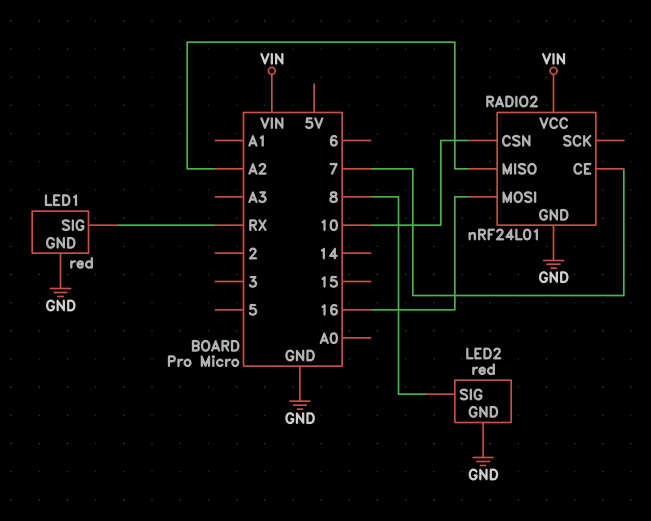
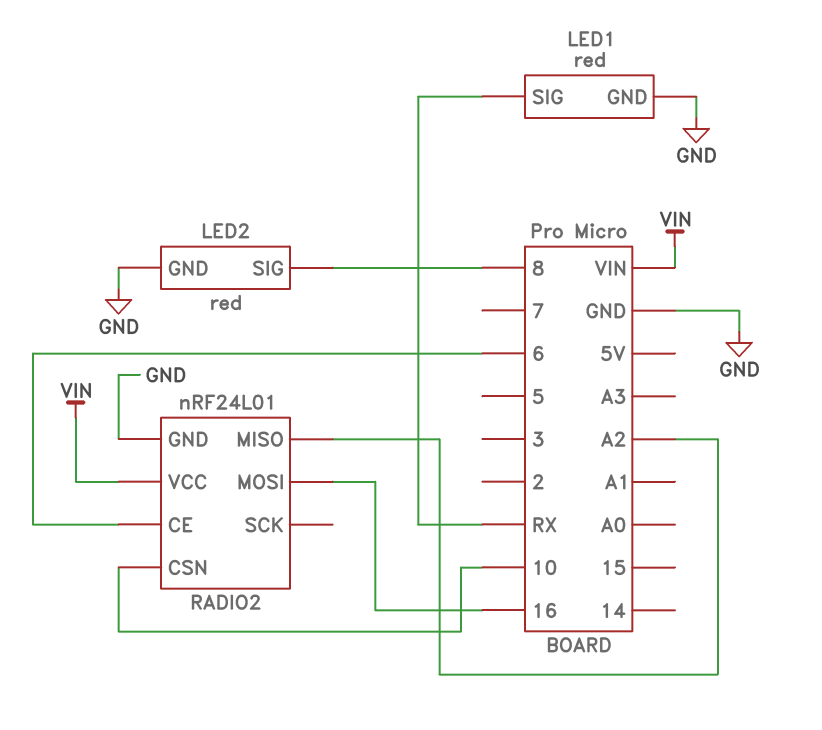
RADIO2 pin CE: 7 -> 6

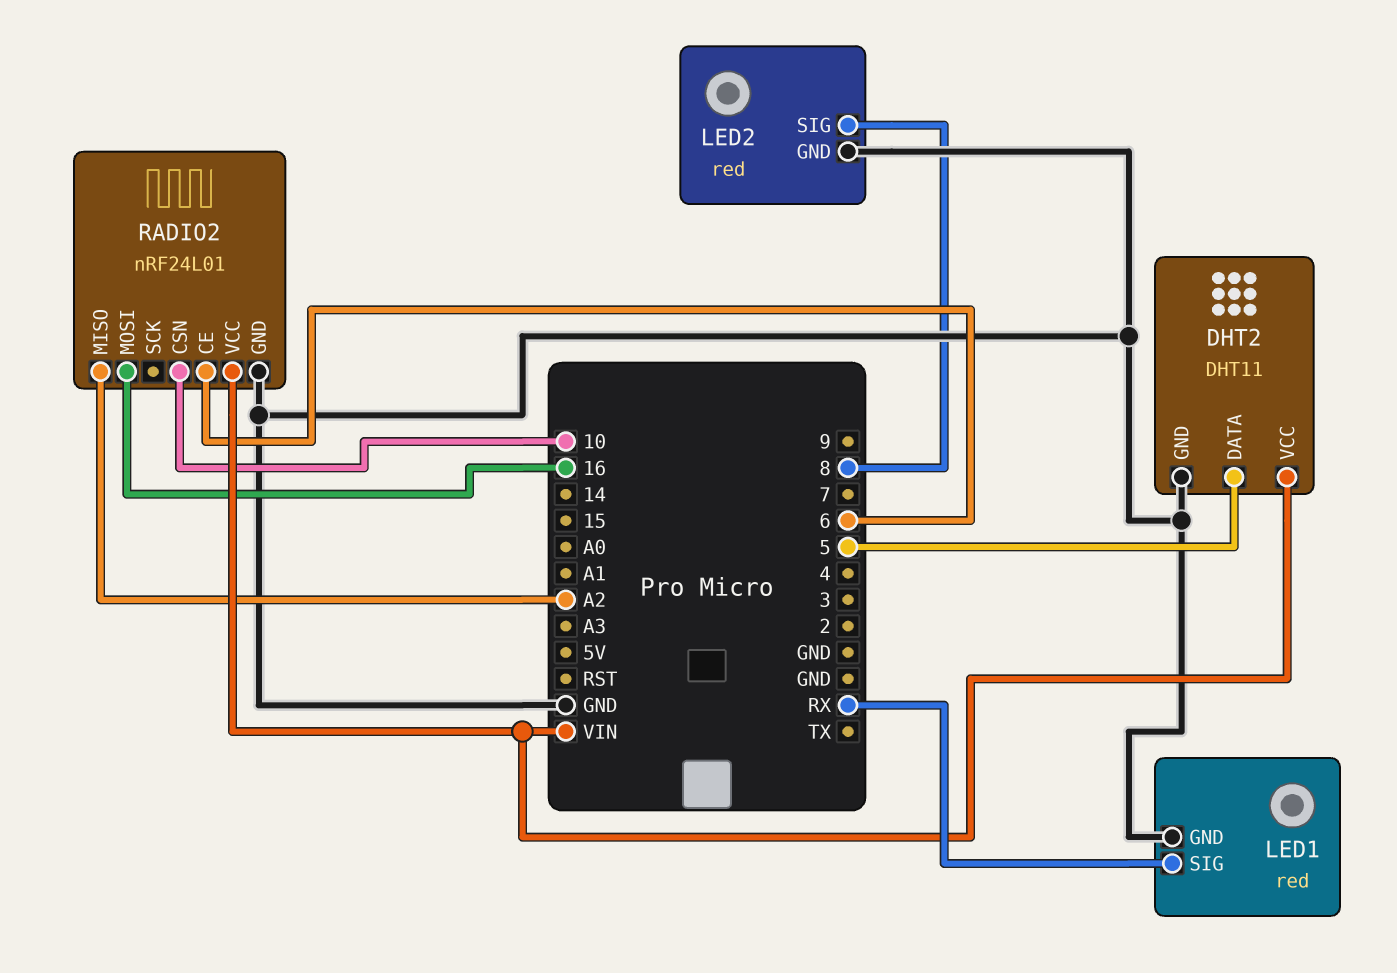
DHT2: none -> DHT11
DHT2 pin DATA: none -> 5
DHT2 pin GND: none -> GND
DHT2 pin VCC: none -> VIN

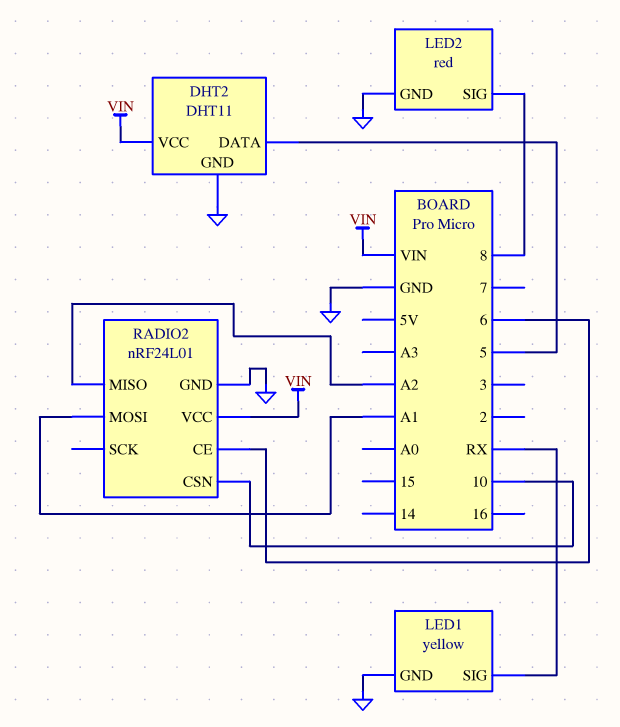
LED1: red -> yellow
RADIO2 pin MOSI: 16 -> A1

